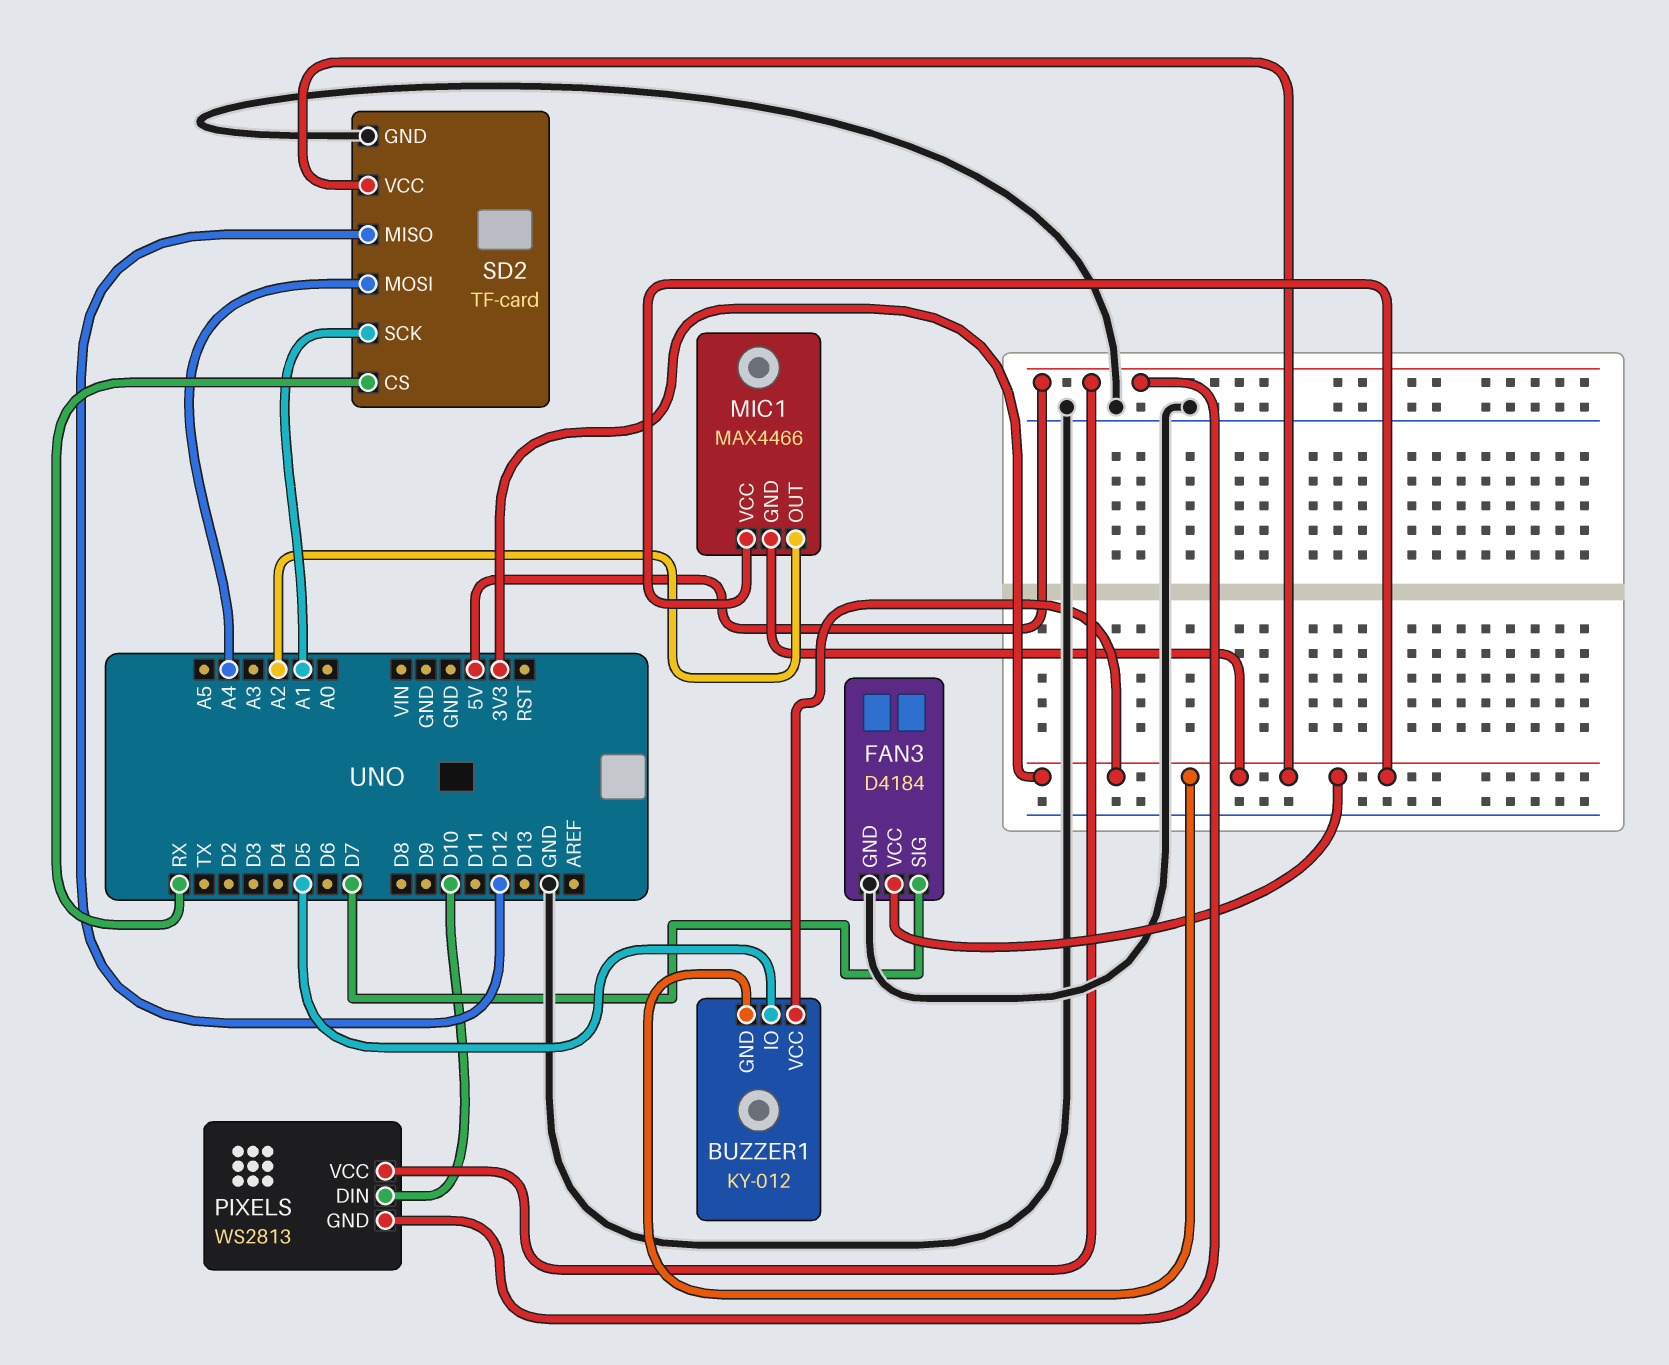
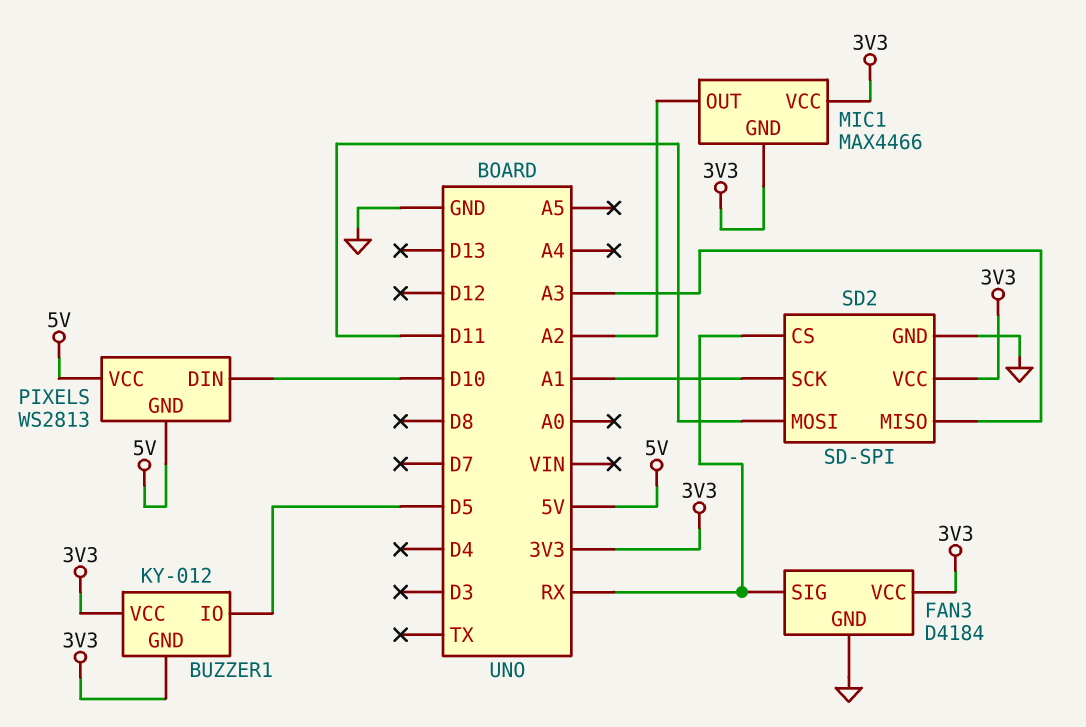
FAN3 pin SIG: D7 -> RX
SD2: TF-card -> SD-SPI
SD2 pin MISO: D12 -> A3
SD2 pin MOSI: A4 -> D11

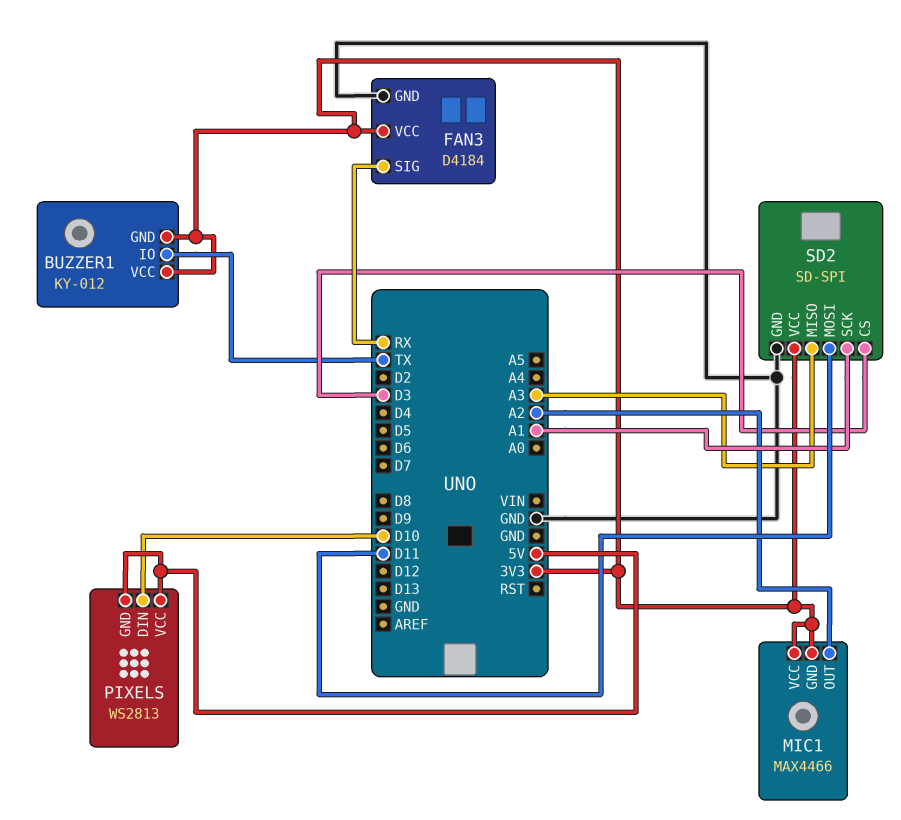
BUZZER1 pin IO: D5 -> TX
SD2 pin CS: RX -> D3

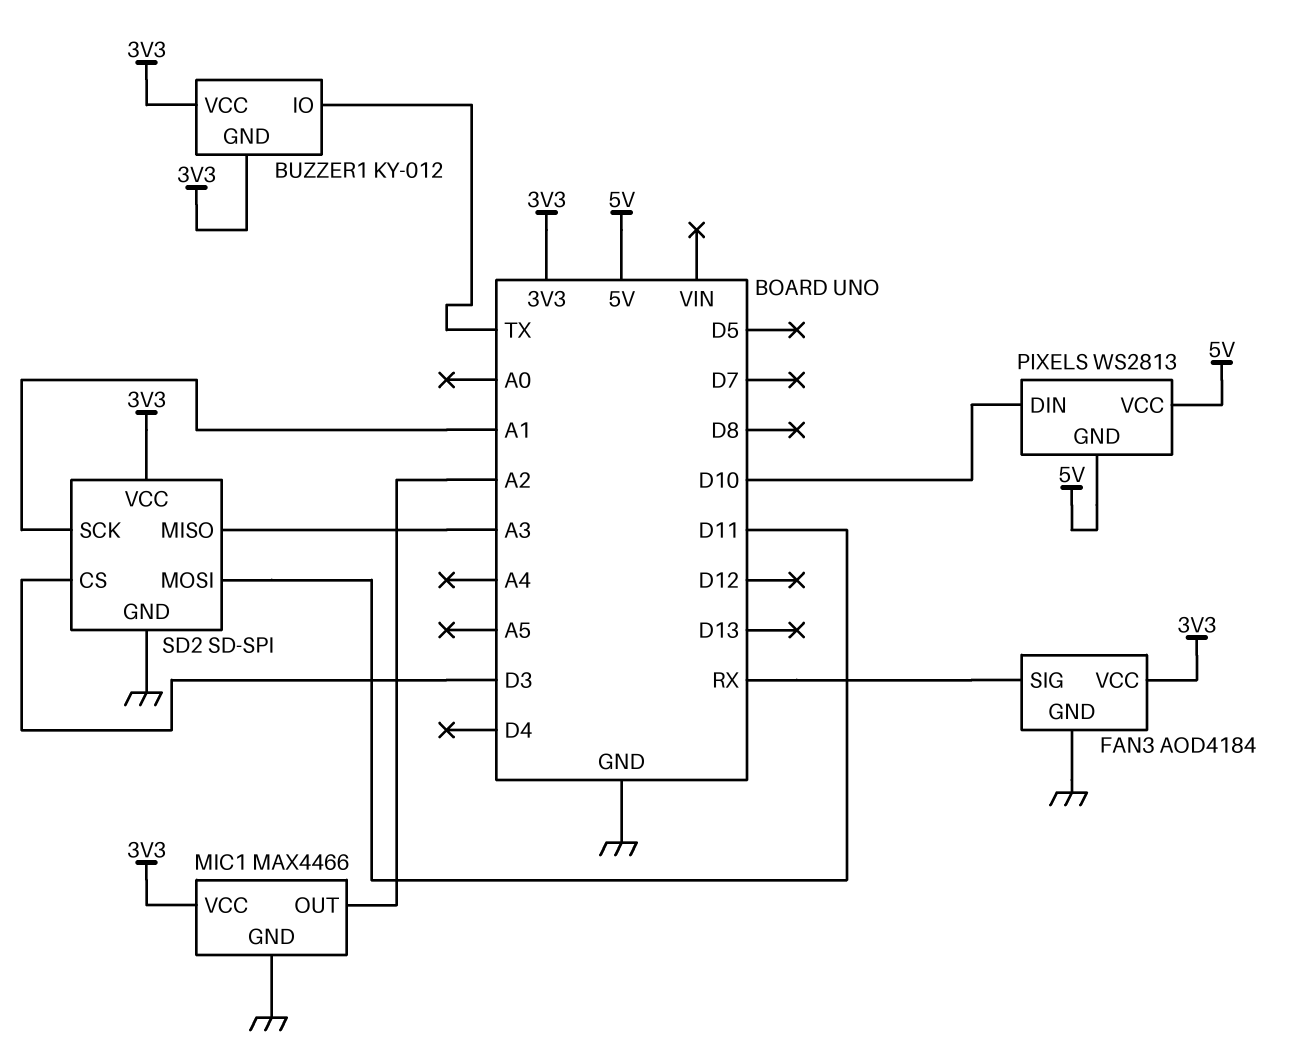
FAN3: D4184 -> AOD4184
MIC1 pin GND: 3V3 -> GND

